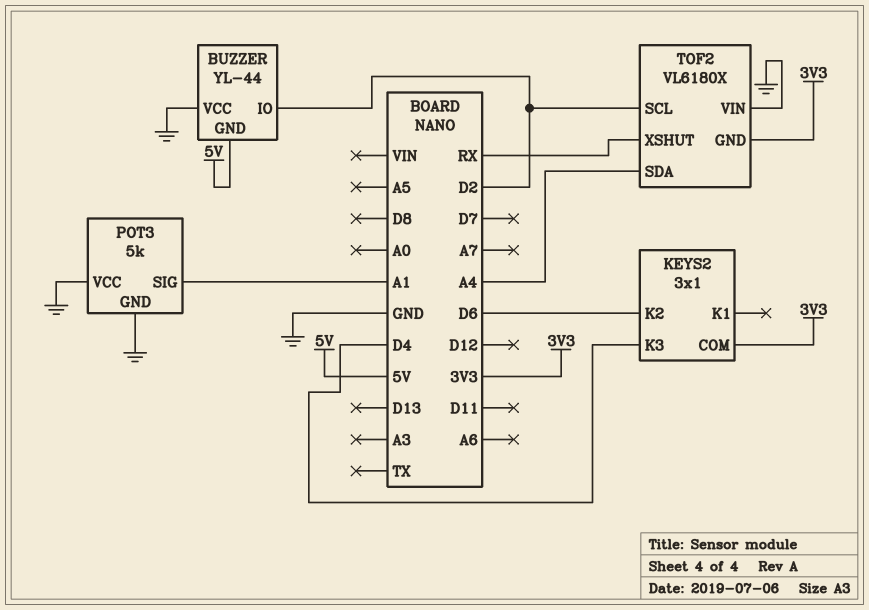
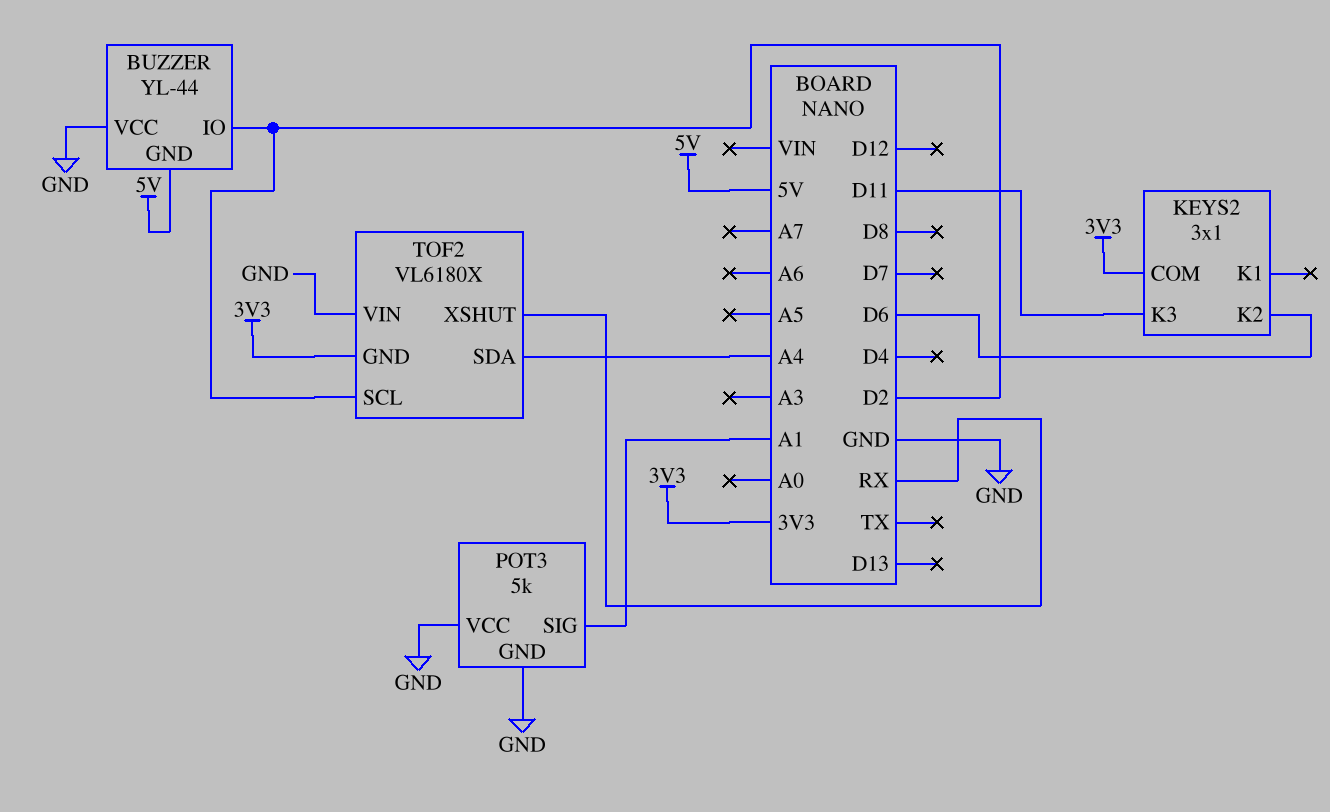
KEYS2 pin K3: D4 -> D11

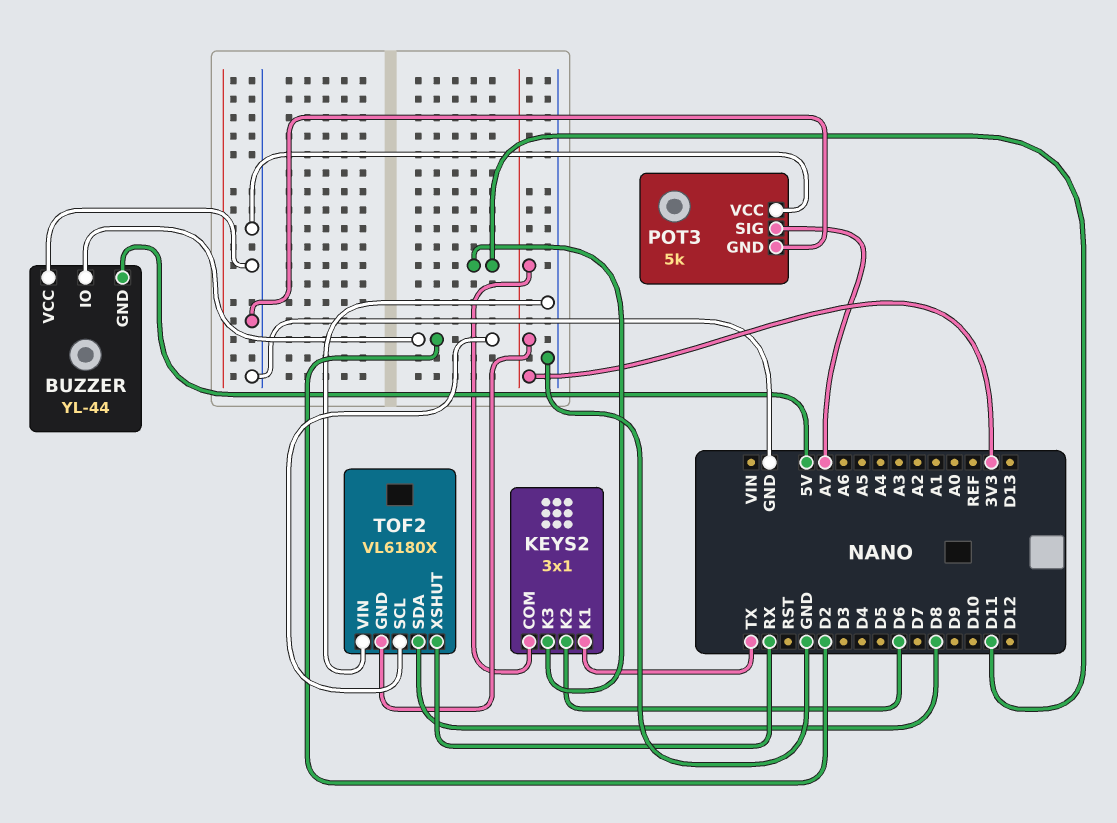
KEYS2 pin K1: none -> TX
POT3 pin SIG: A1 -> A7
TOF2 pin SDA: A4 -> D8

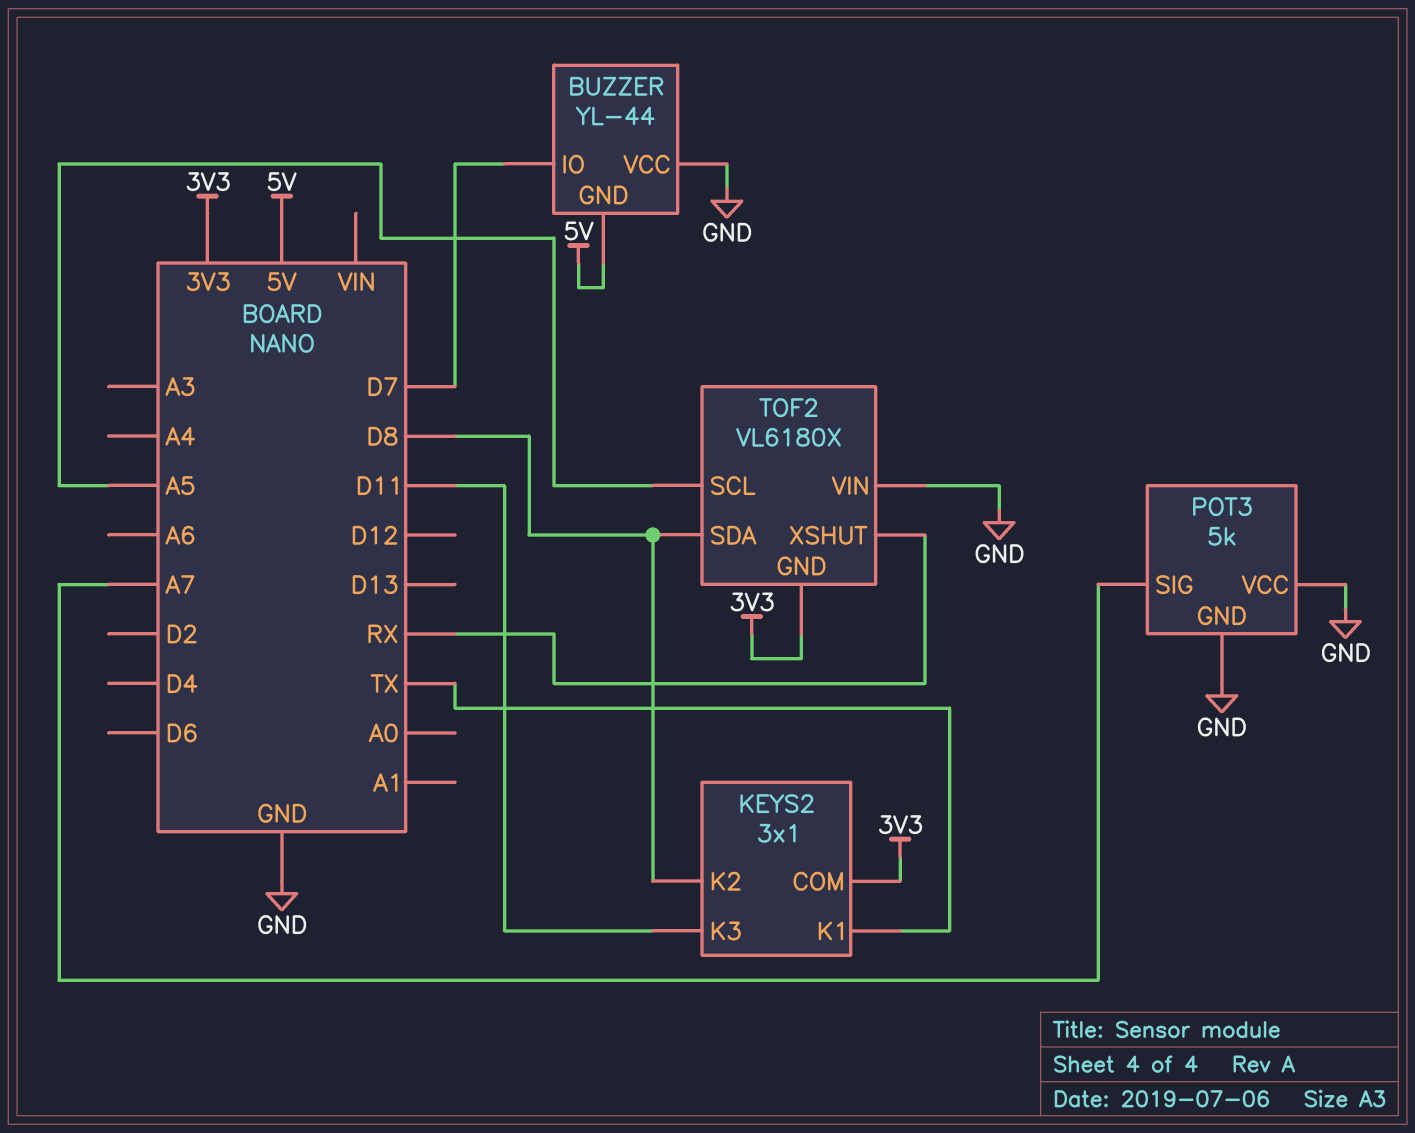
BUZZER pin IO: D2 -> D7
KEYS2 pin K2: D6 -> D8
TOF2 pin SCL: D2 -> A5

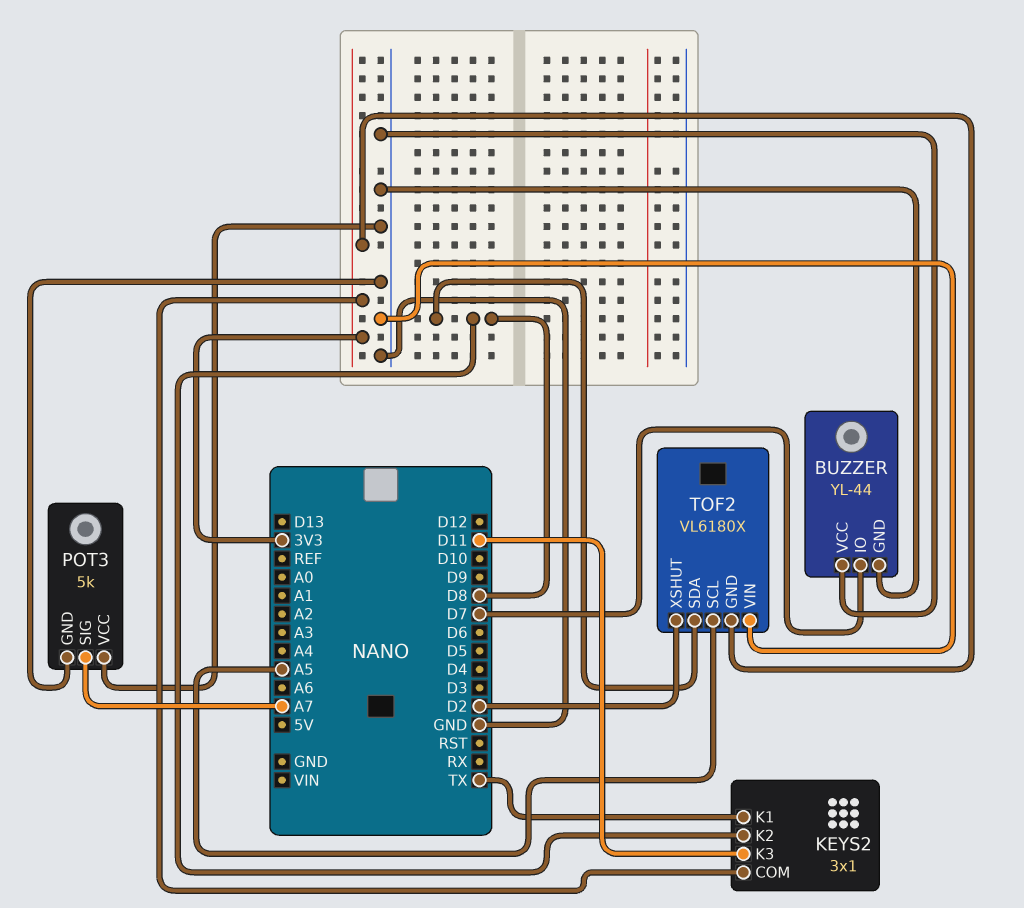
BUZZER pin GND: 5V -> GND
TOF2 pin XSHUT: RX -> D2

